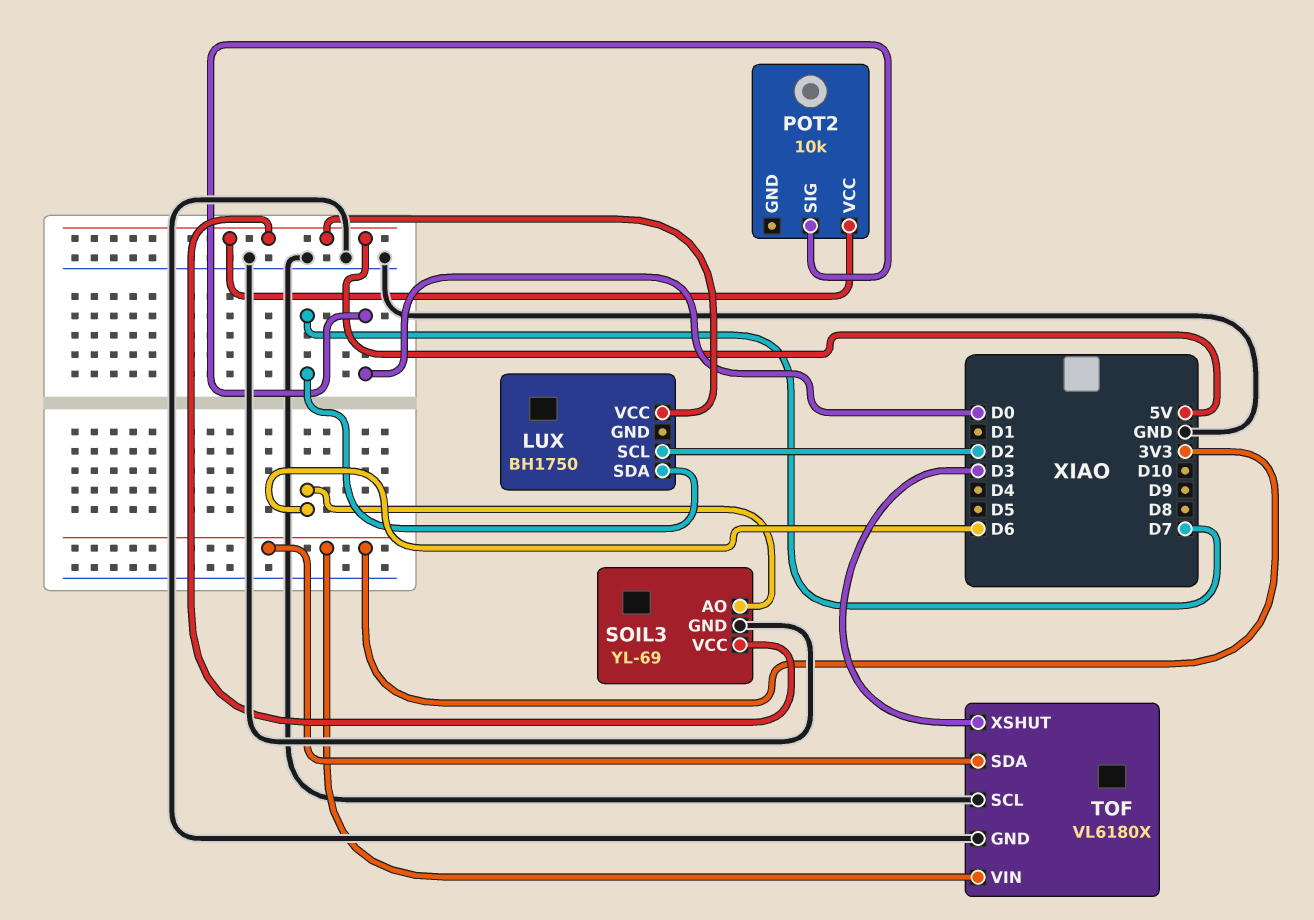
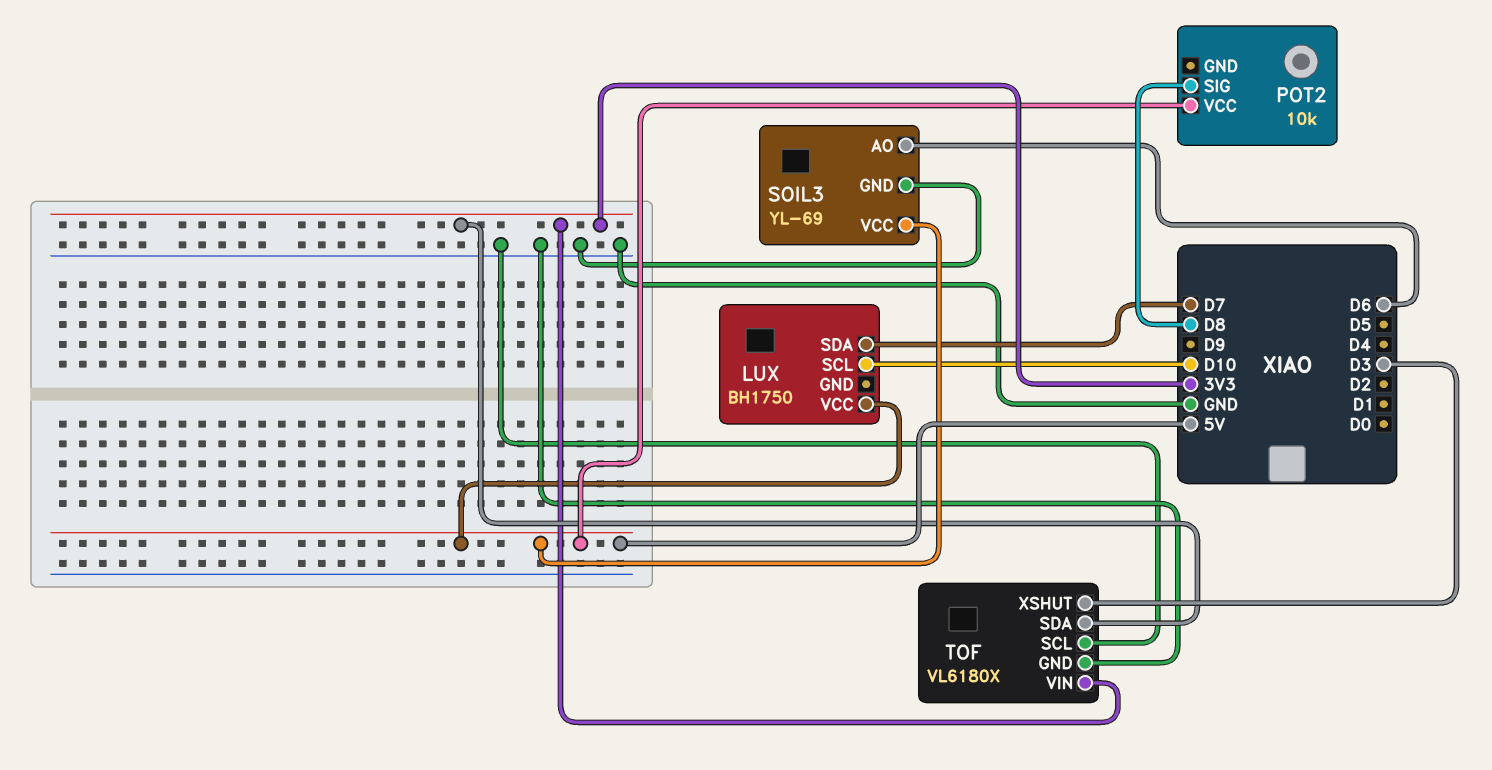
LUX pin SCL: D2 -> D10
POT2 pin SIG: D0 -> D8

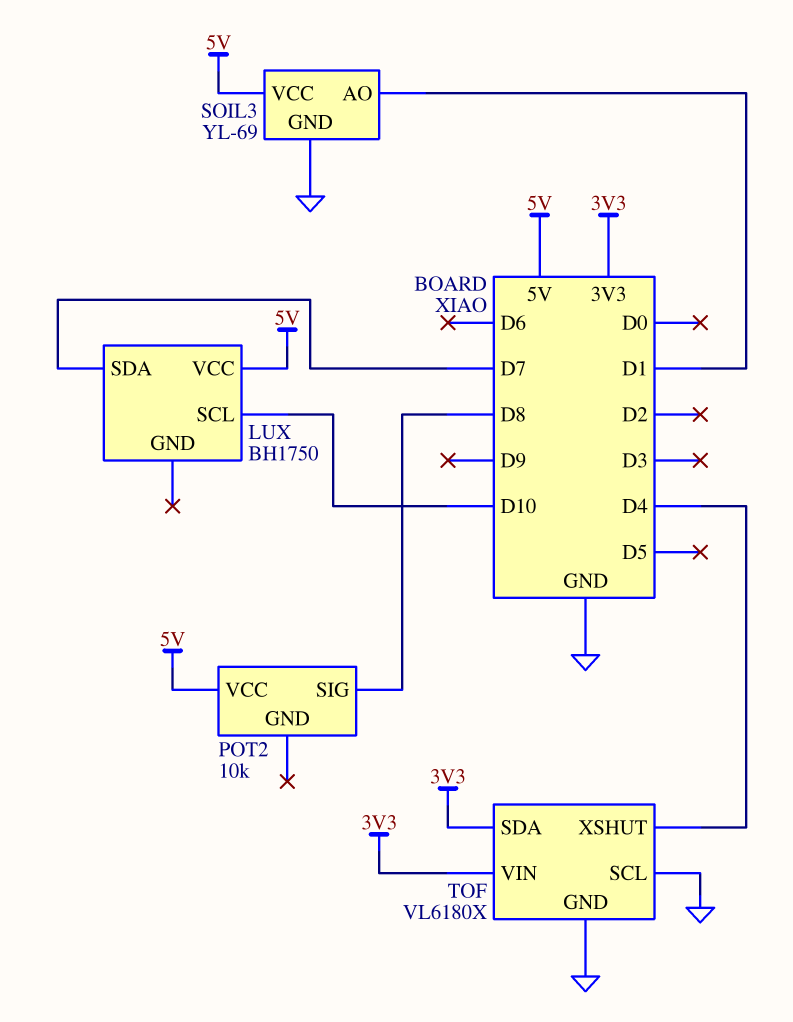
SOIL3 pin AO: D6 -> D1
TOF pin XSHUT: D3 -> D4

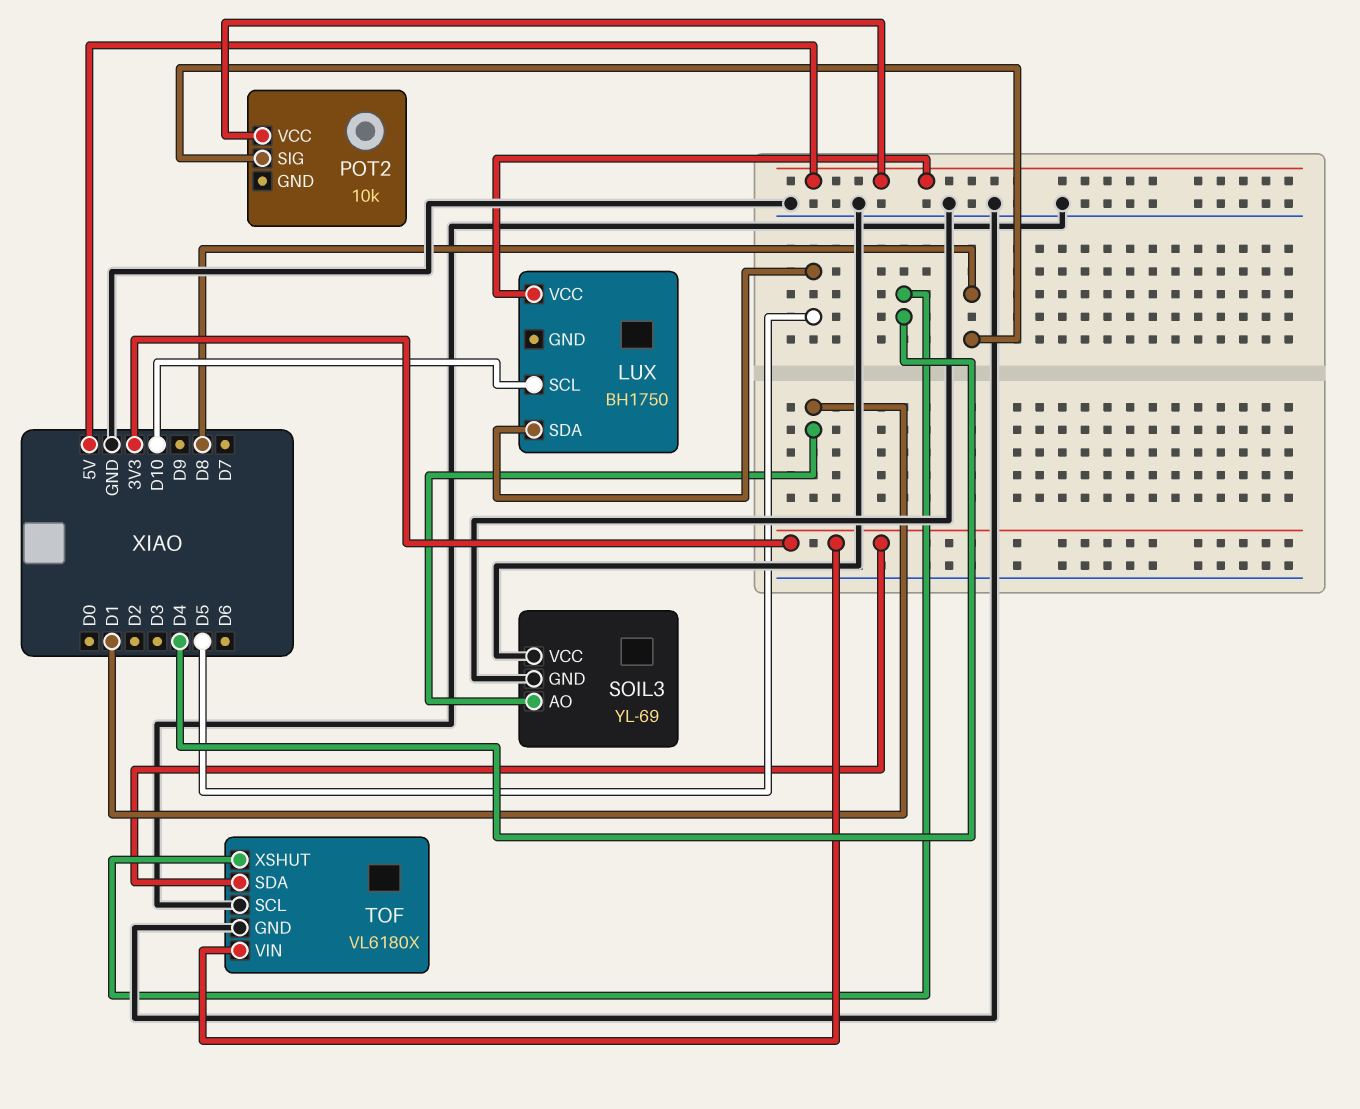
LUX pin SDA: D7 -> D5
SOIL3 pin VCC: 5V -> GND

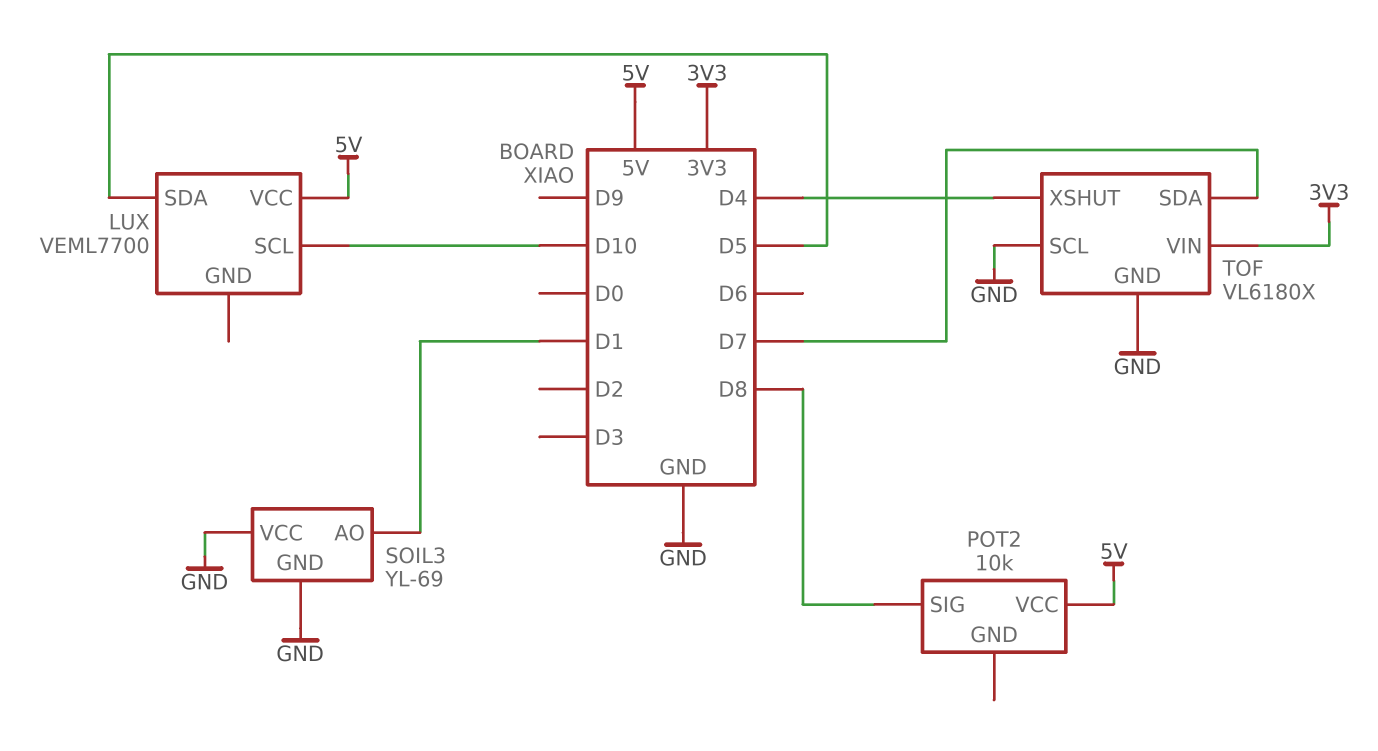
LUX: BH1750 -> VEML7700
TOF pin SDA: 3V3 -> D7

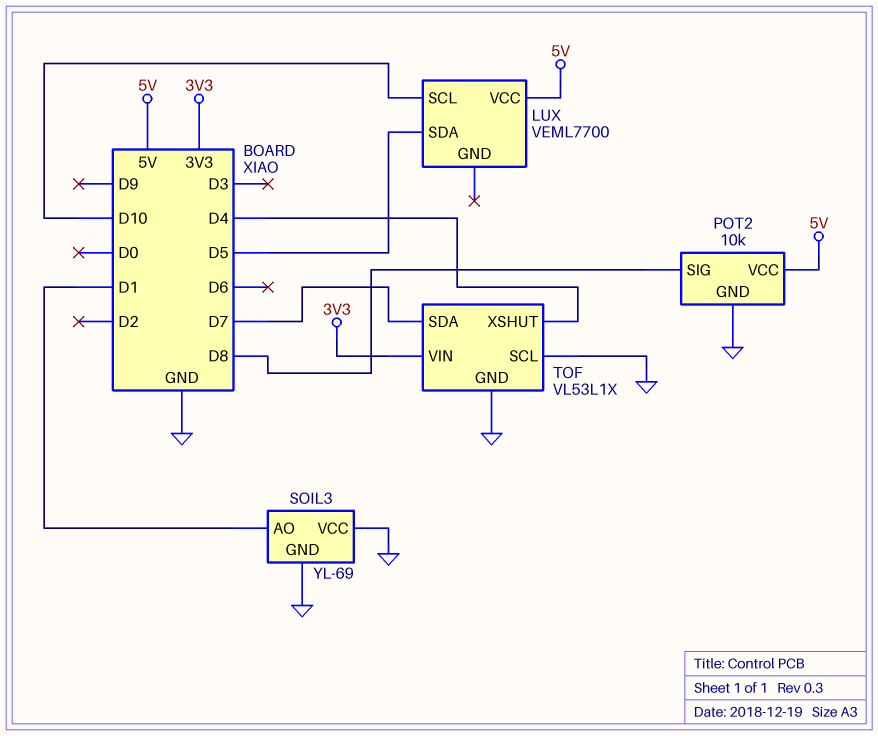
POT2 pin GND: none -> GND
TOF: VL6180X -> VL53L1X

